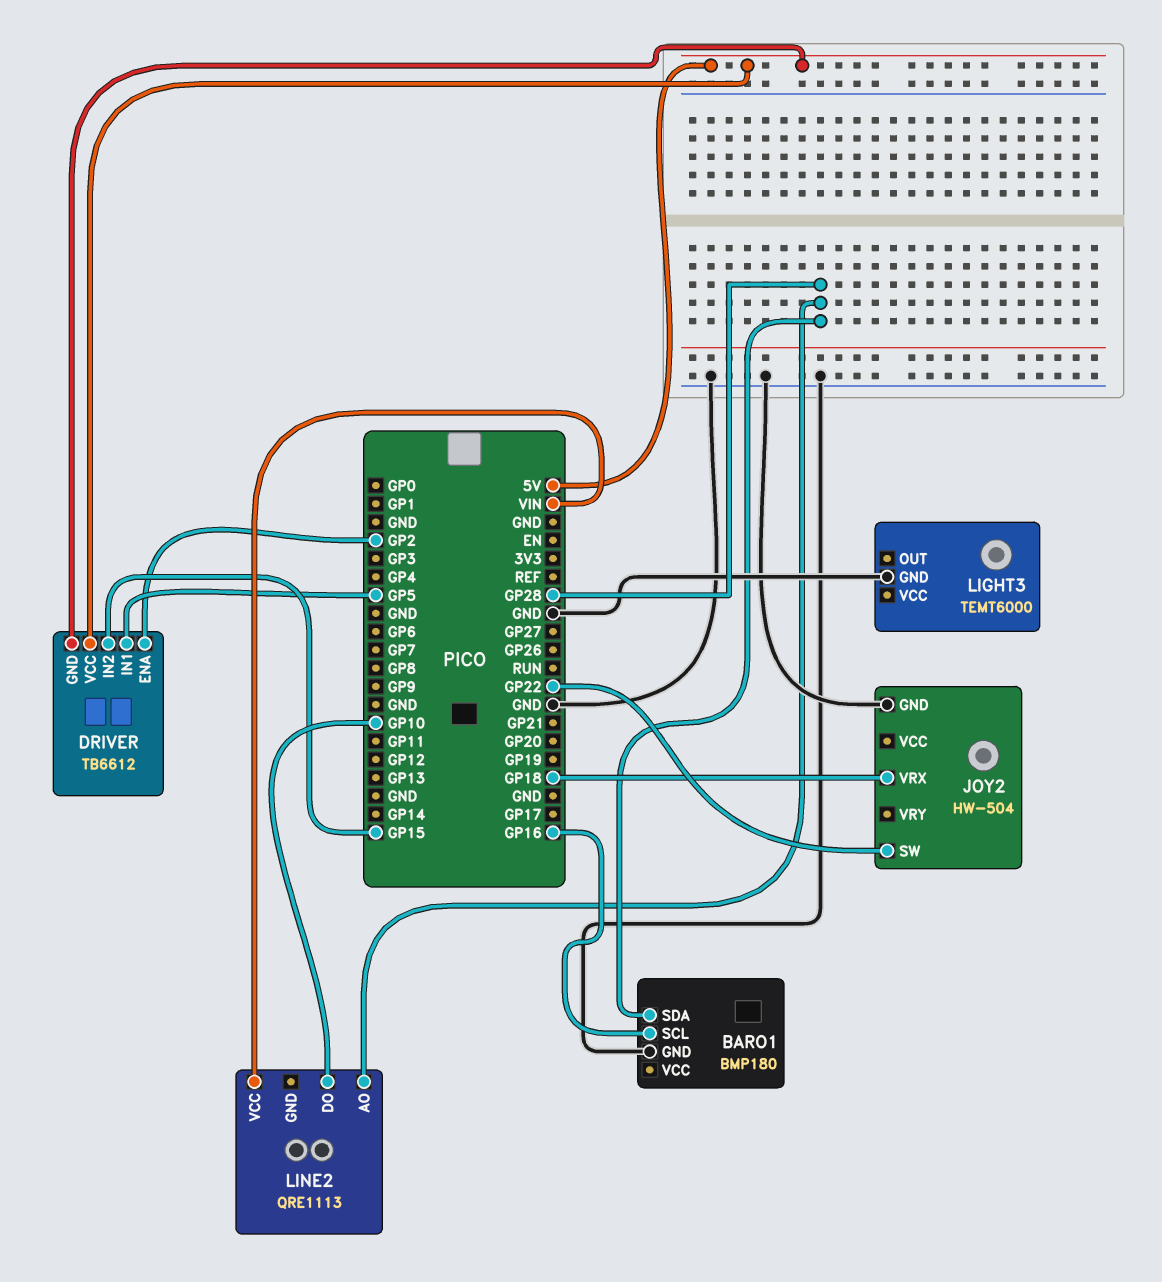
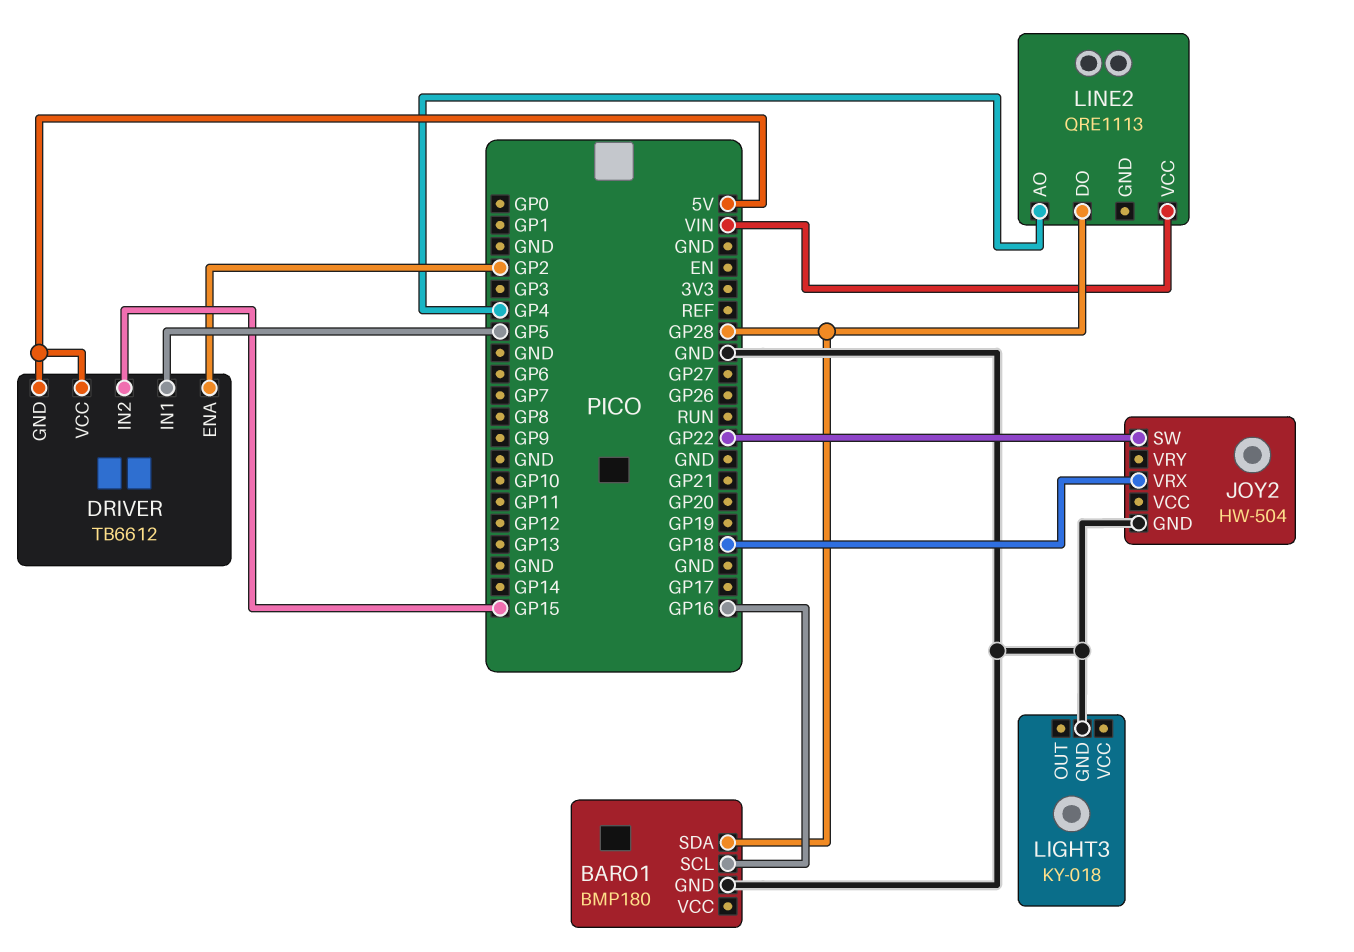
LIGHT3: TEMT6000 -> KY-018
LINE2 pin AO: GP28 -> GP4
LINE2 pin DO: GP10 -> GP28

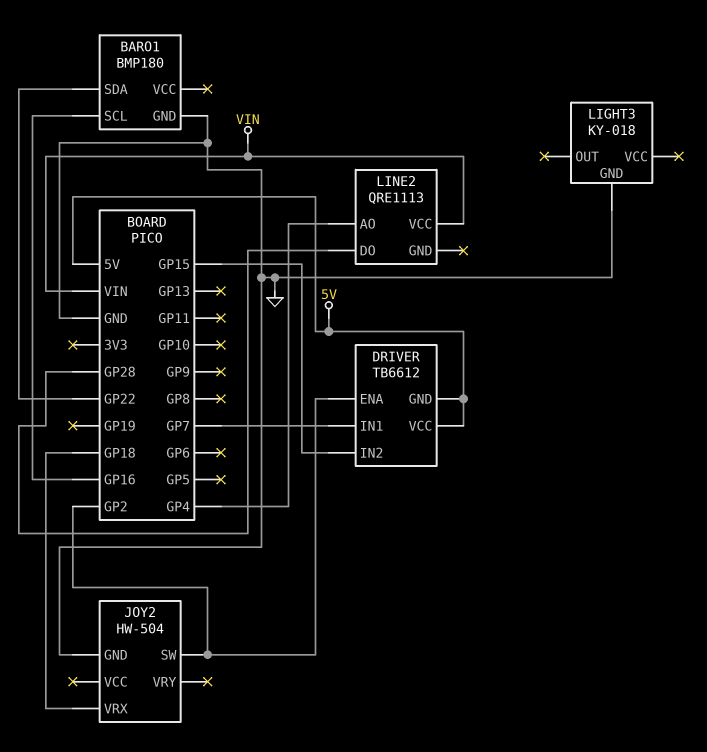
BARO1 pin SDA: GP28 -> GP22
DRIVER pin IN1: GP5 -> GP7
JOY2 pin SW: GP22 -> GP2

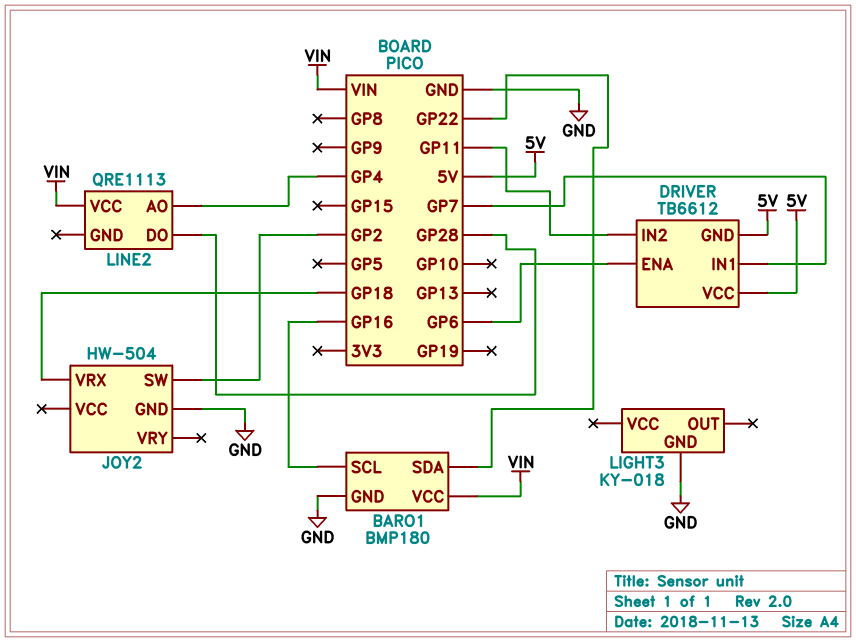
BARO1 pin VCC: none -> VIN
DRIVER pin ENA: GP2 -> GP6
DRIVER pin IN2: GP15 -> GP11

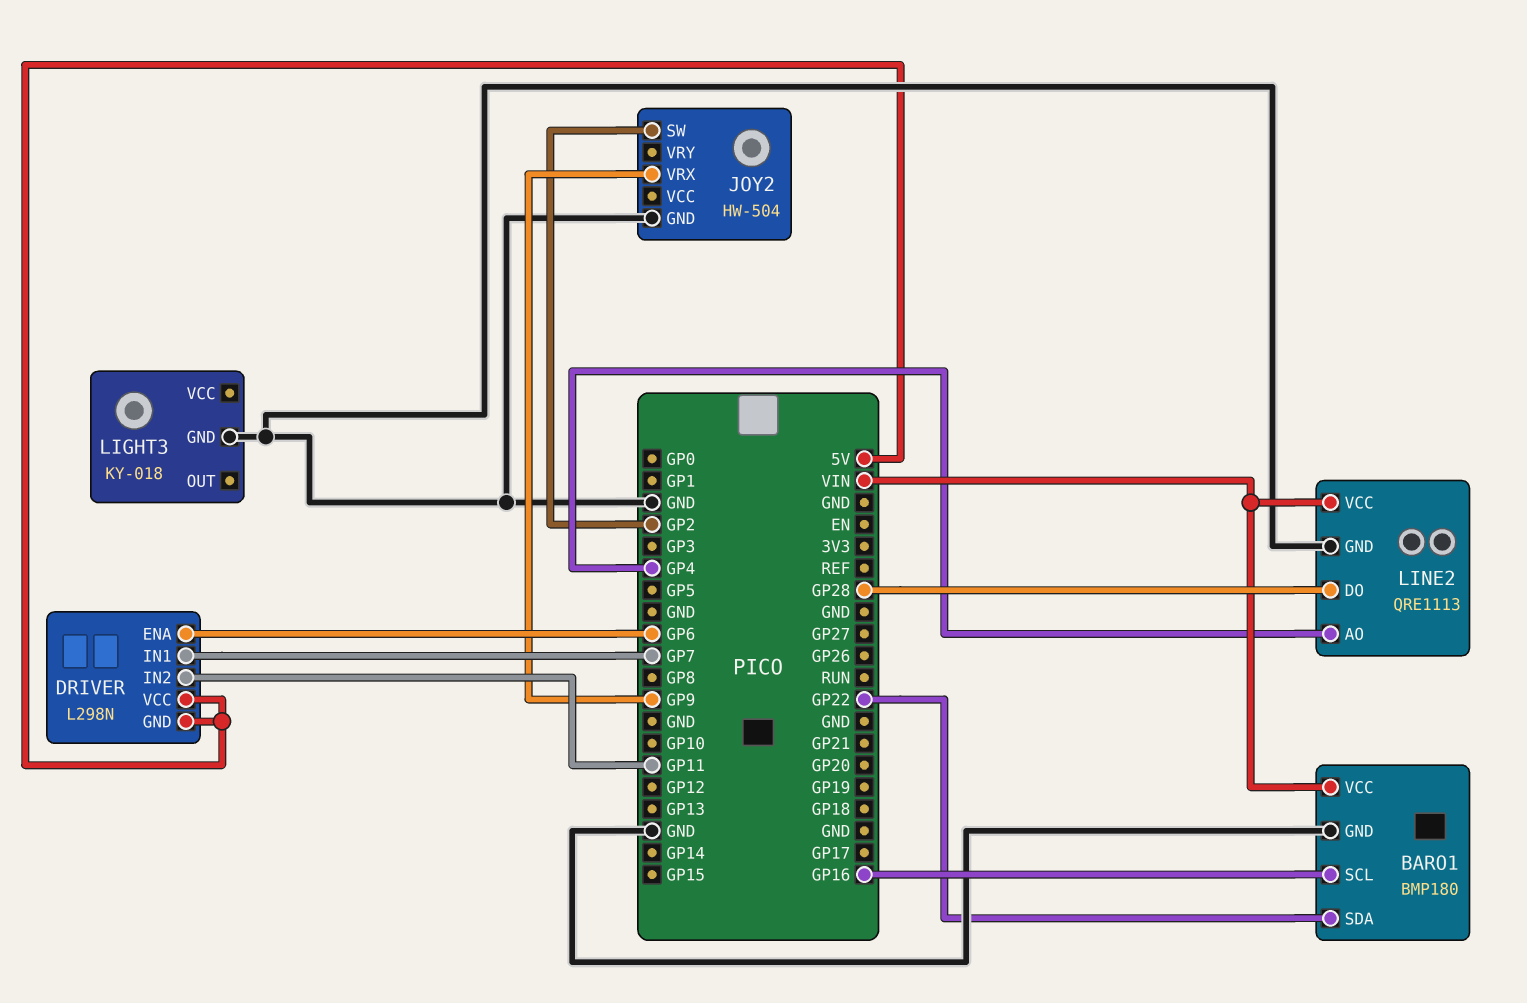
DRIVER: TB6612 -> L298N
JOY2 pin VRX: GP18 -> GP9
LINE2 pin GND: none -> GND

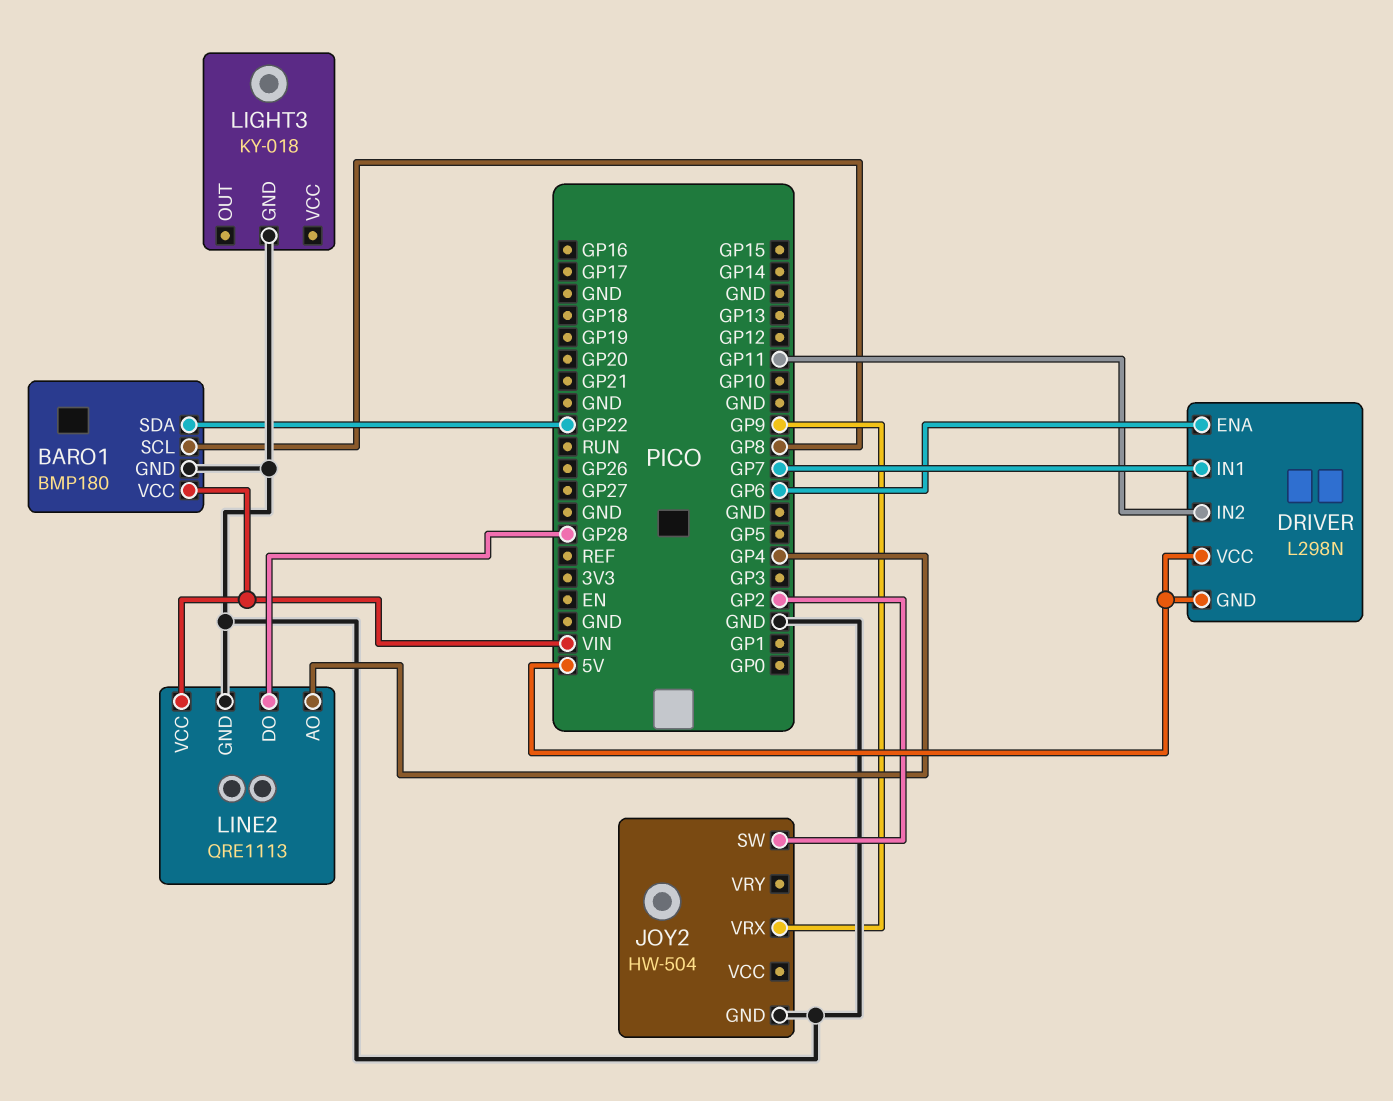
BARO1 pin SCL: GP16 -> GP8

